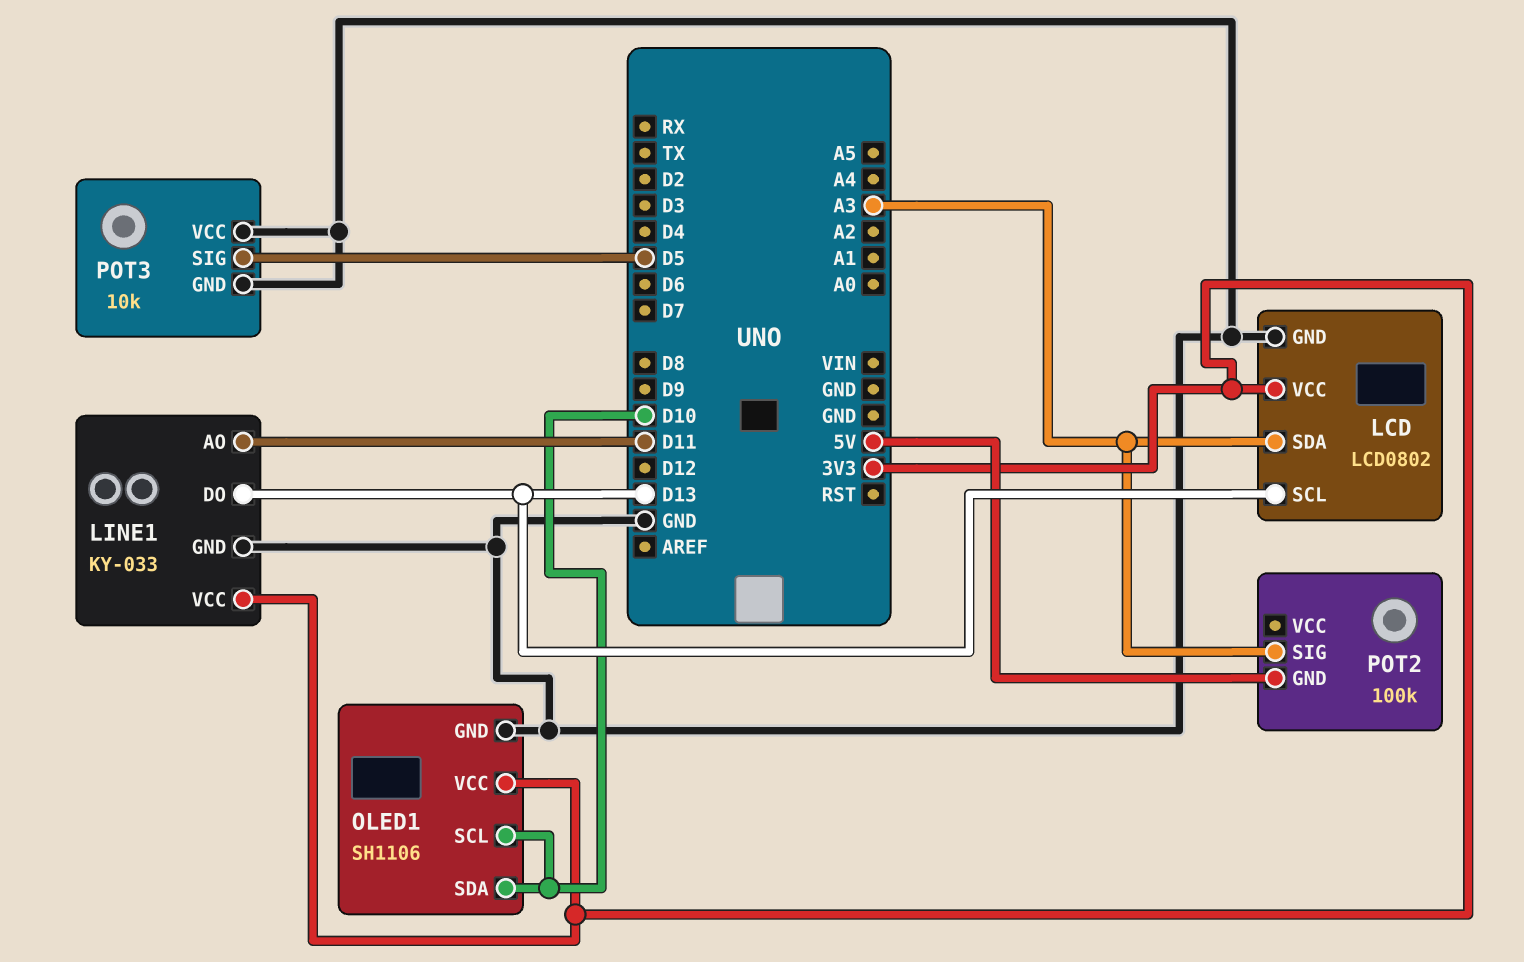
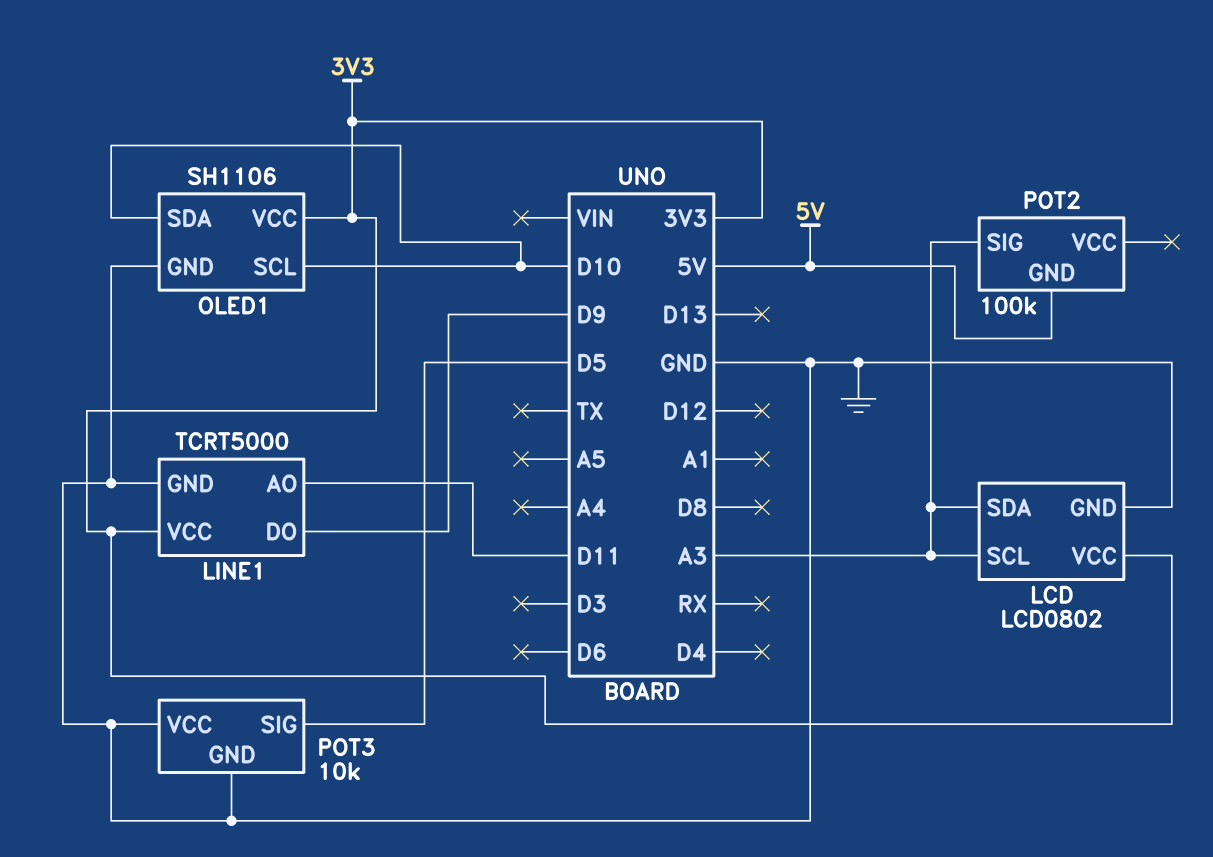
LCD pin SCL: D13 -> A3
LINE1: KY-033 -> TCRT5000
LINE1 pin DO: D13 -> D9

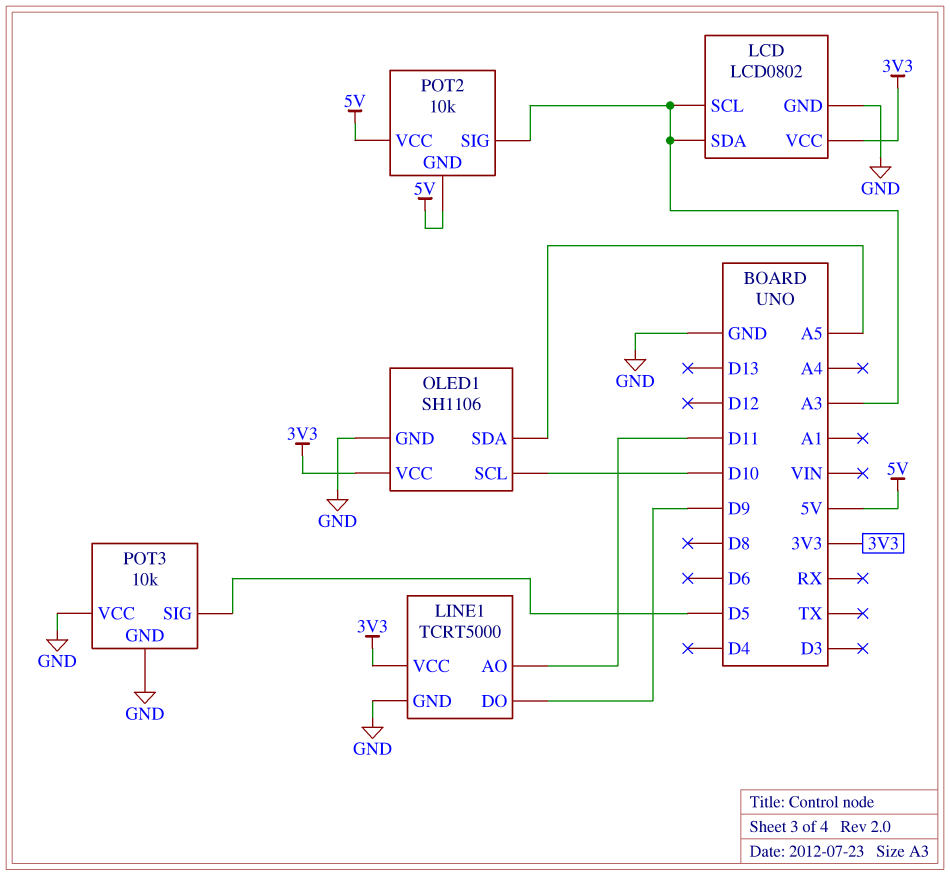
OLED1 pin SDA: D10 -> A5
POT2: 100k -> 10k
POT2 pin VCC: none -> 5V

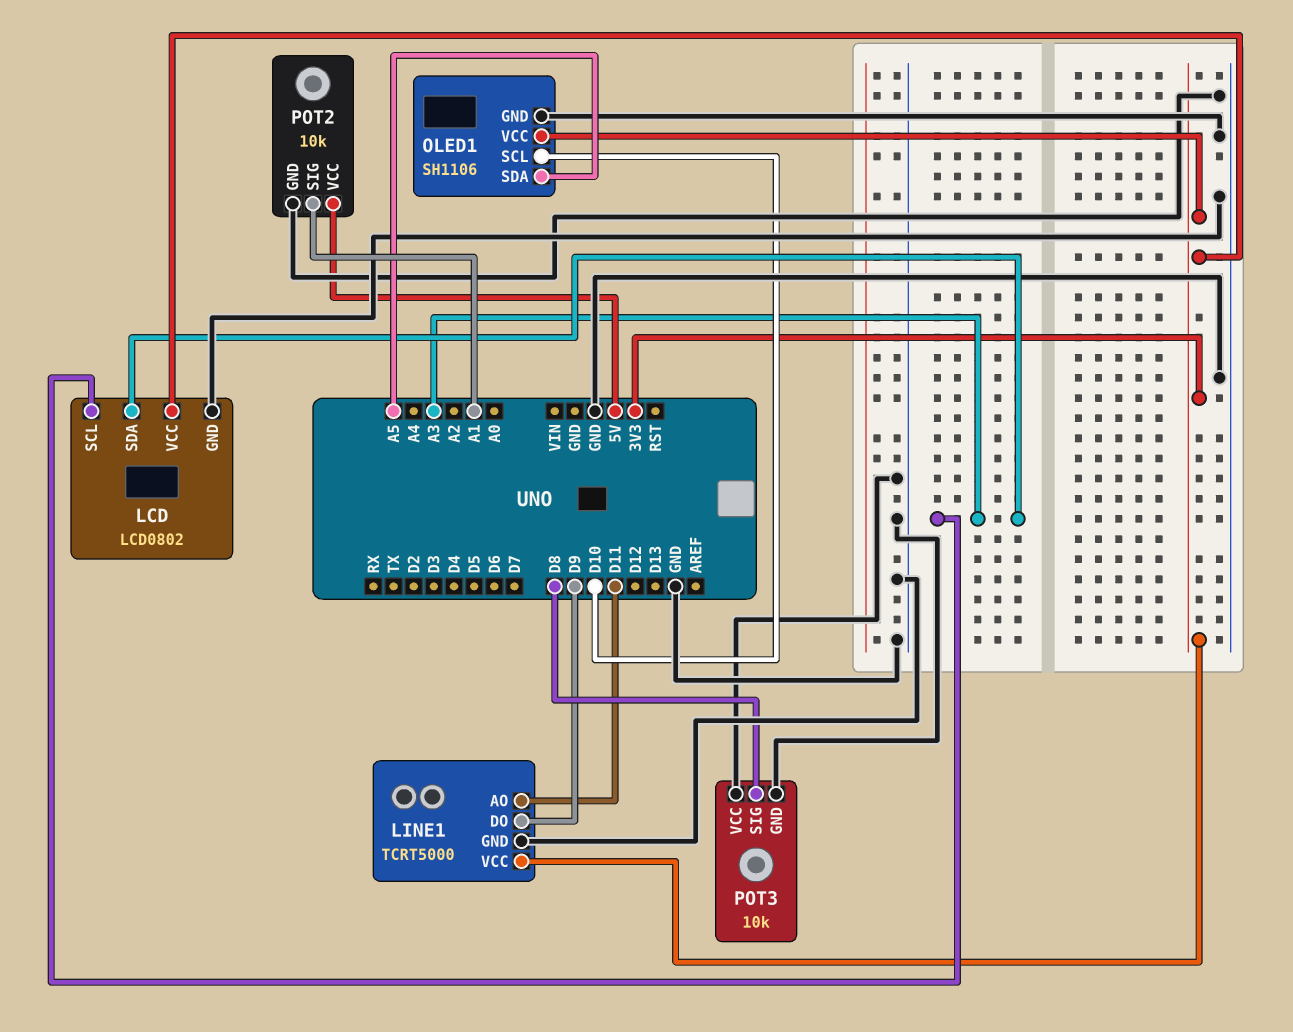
POT2 pin GND: 5V -> GND
POT2 pin SIG: A3 -> A1
POT3 pin SIG: D5 -> D8

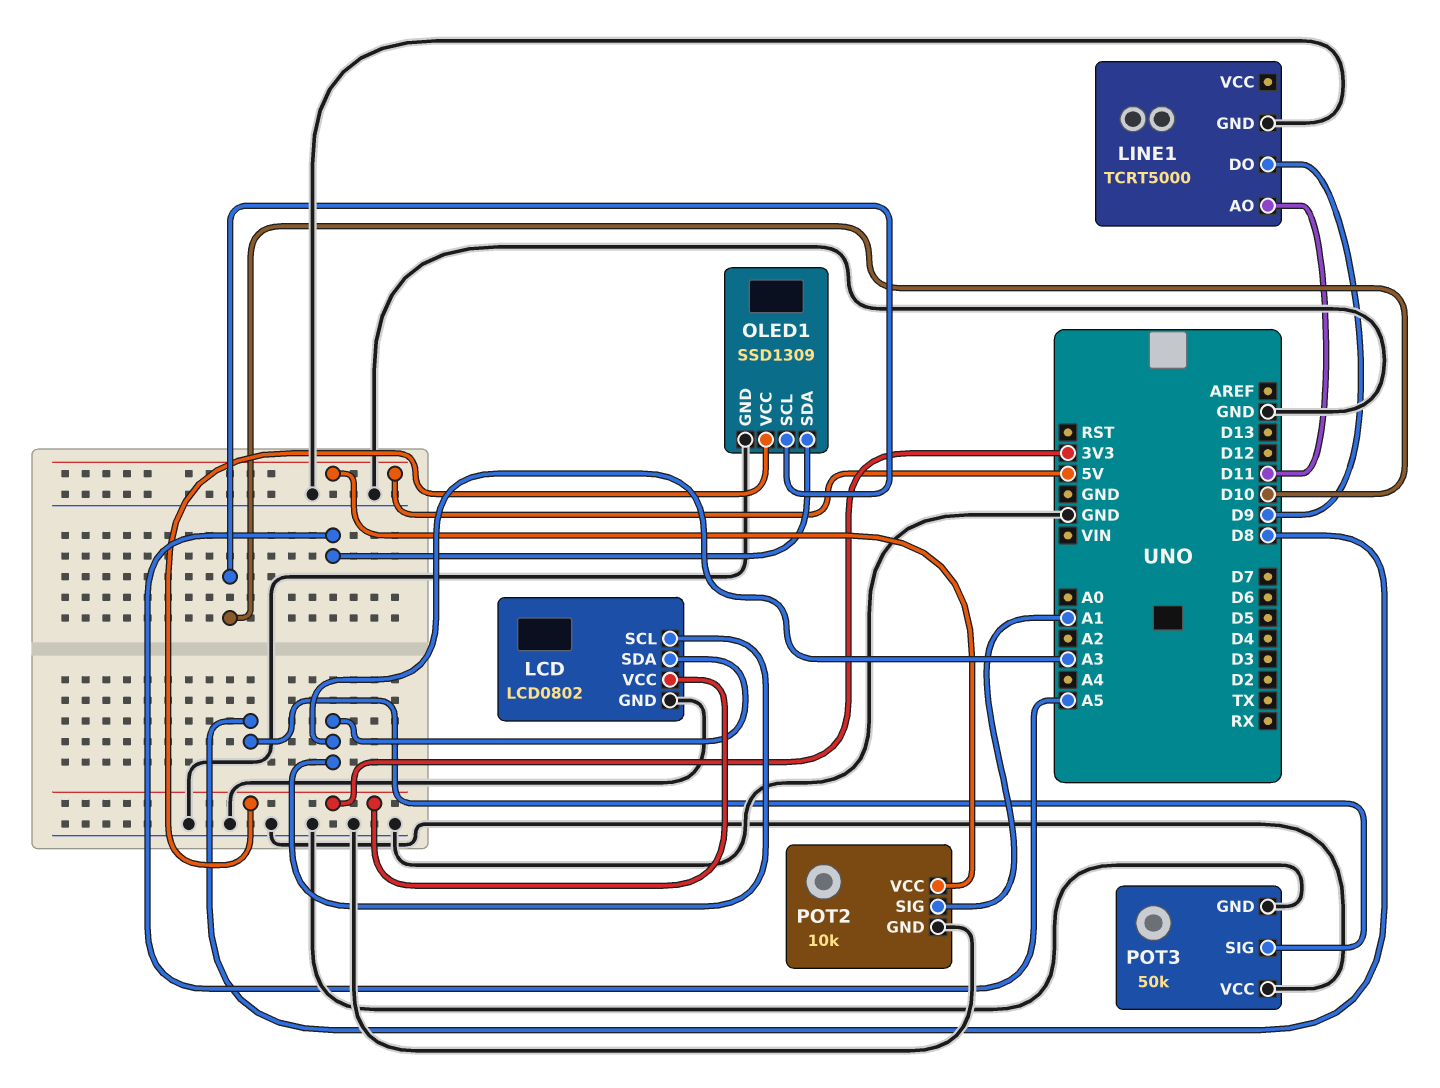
LINE1 pin VCC: 3V3 -> none
OLED1: SH1106 -> SSD1309
POT3: 10k -> 50k

